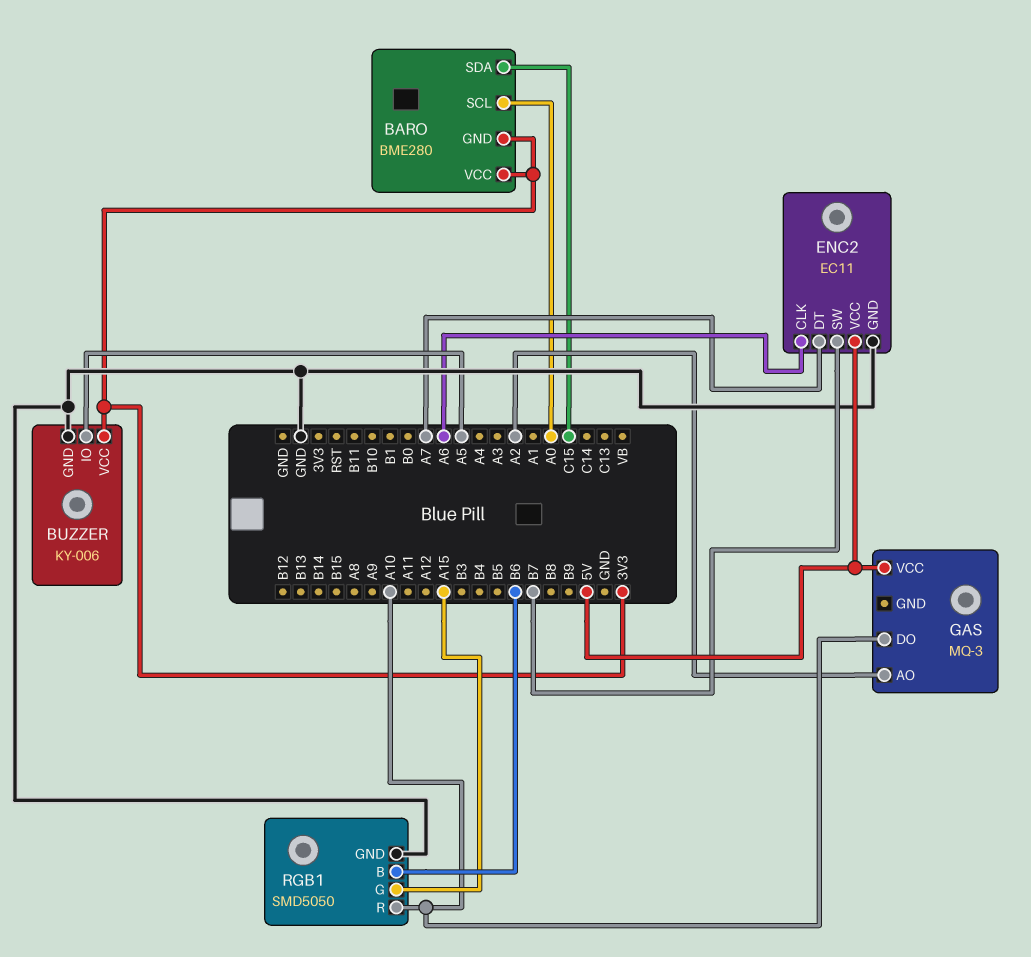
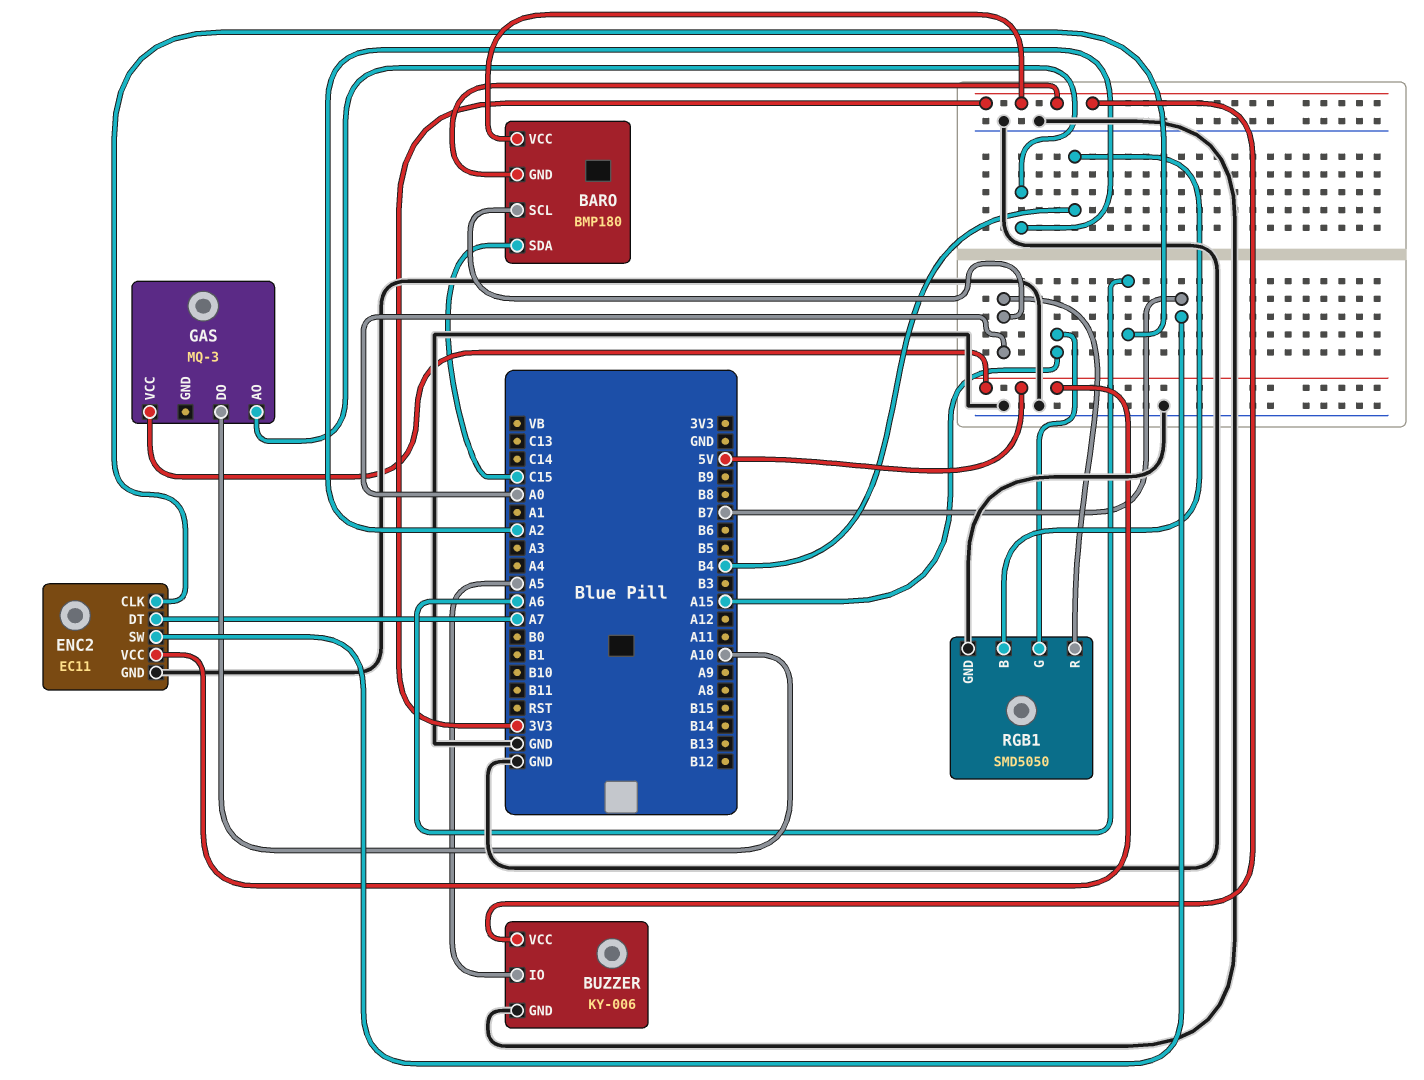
BARO: BME280 -> BMP180
RGB1 pin B: B6 -> B4
RGB1 pin R: A10 -> A0

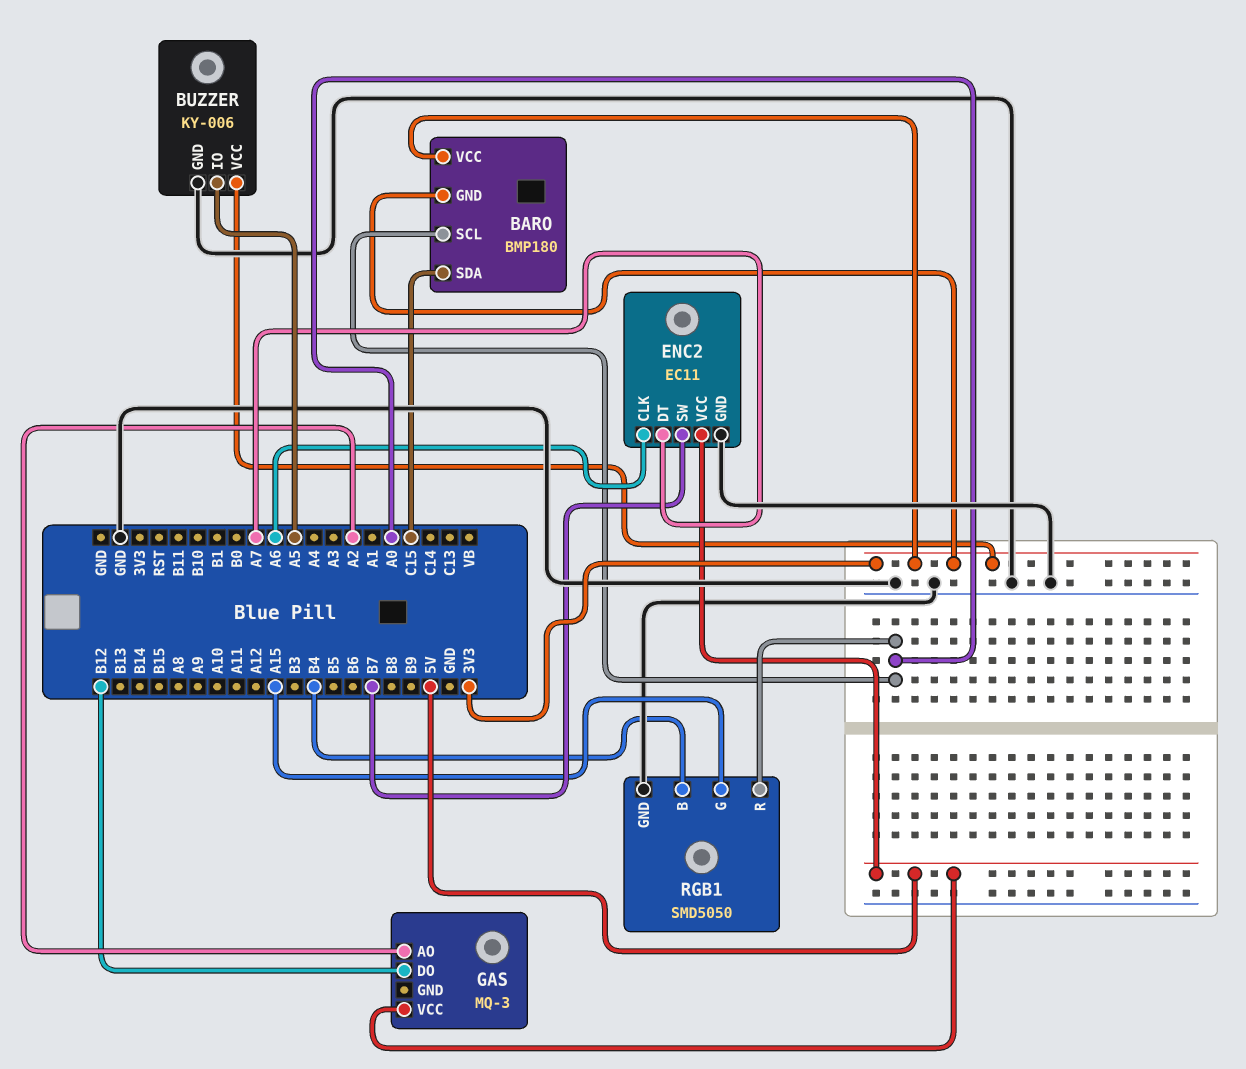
GAS pin DO: A10 -> B12

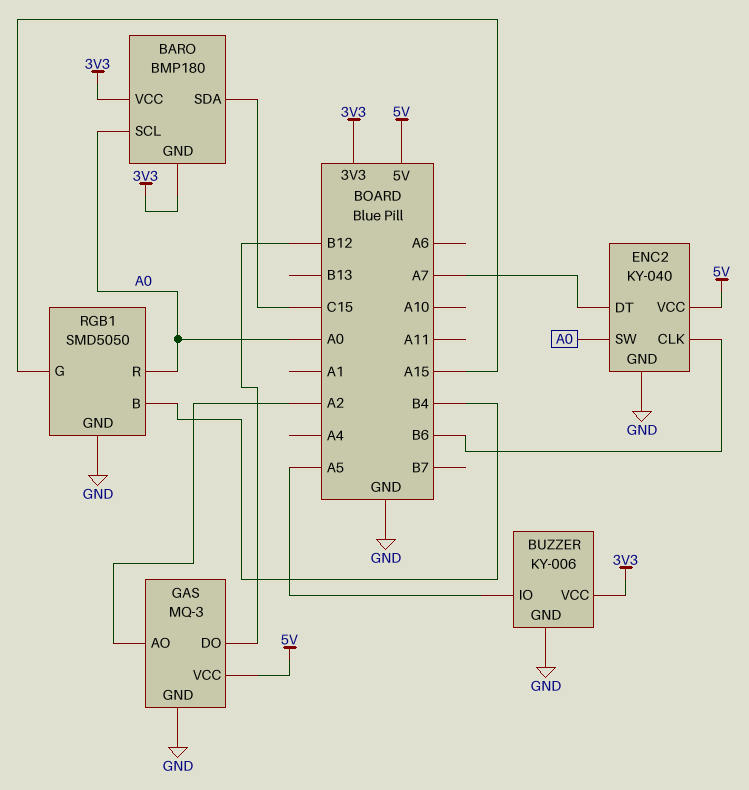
ENC2: EC11 -> KY-040
ENC2 pin CLK: A6 -> B6
ENC2 pin SW: B7 -> A0
GAS pin GND: none -> GND

